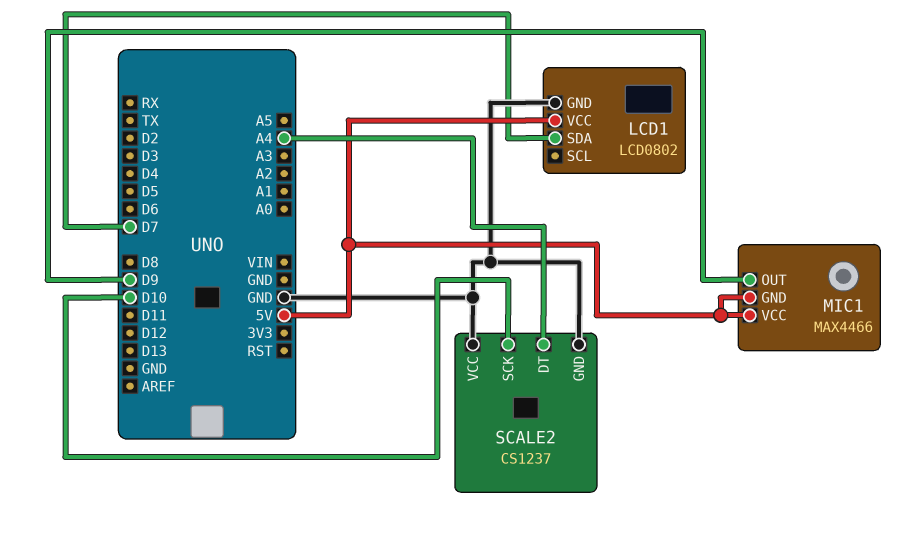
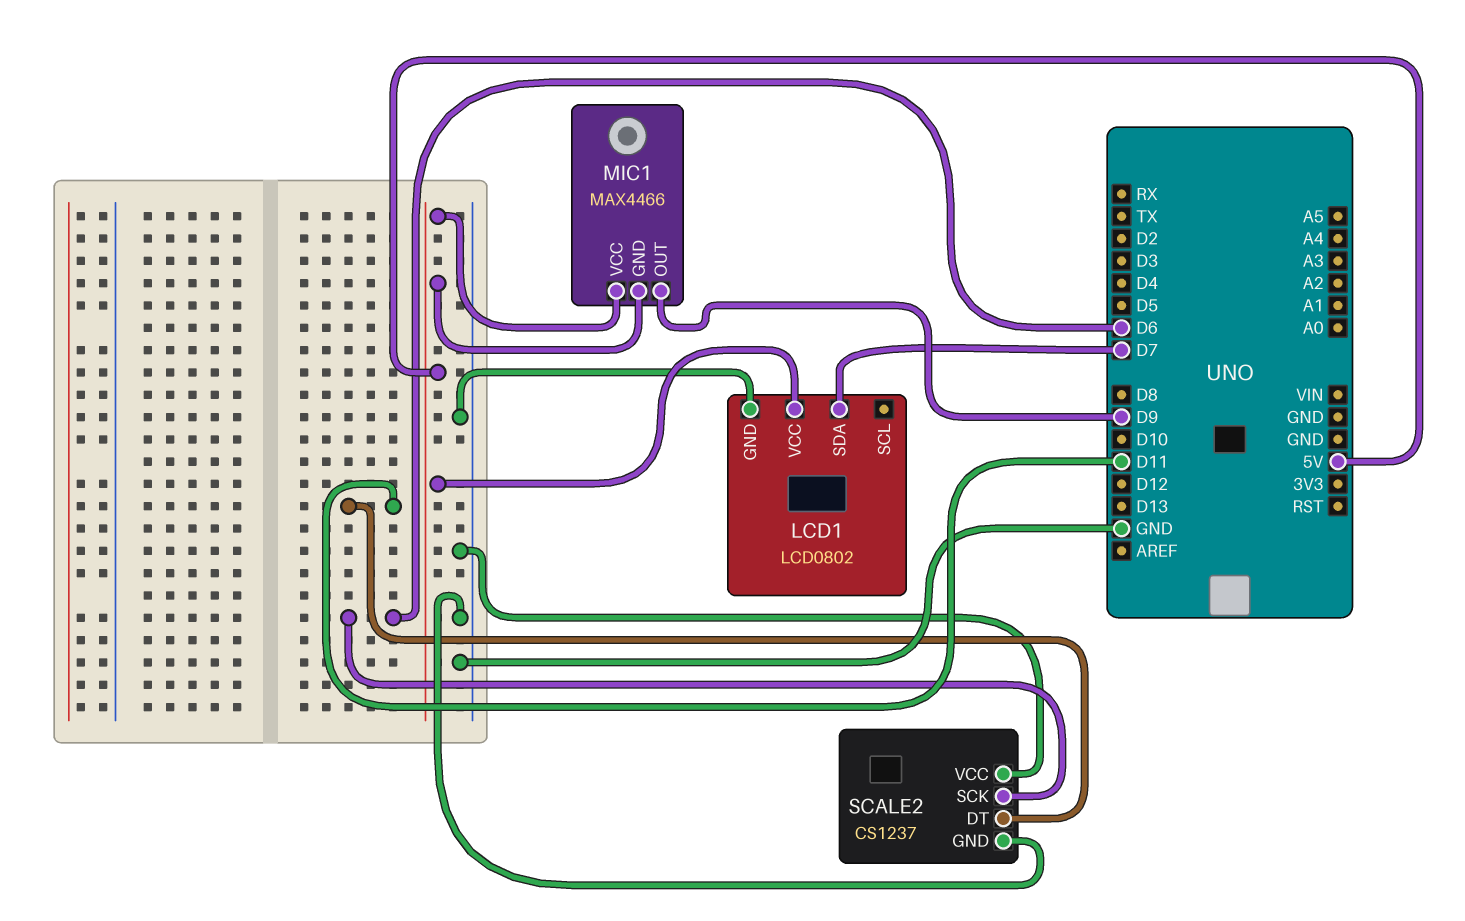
SCALE2 pin DT: A4 -> D11
SCALE2 pin SCK: D10 -> D6

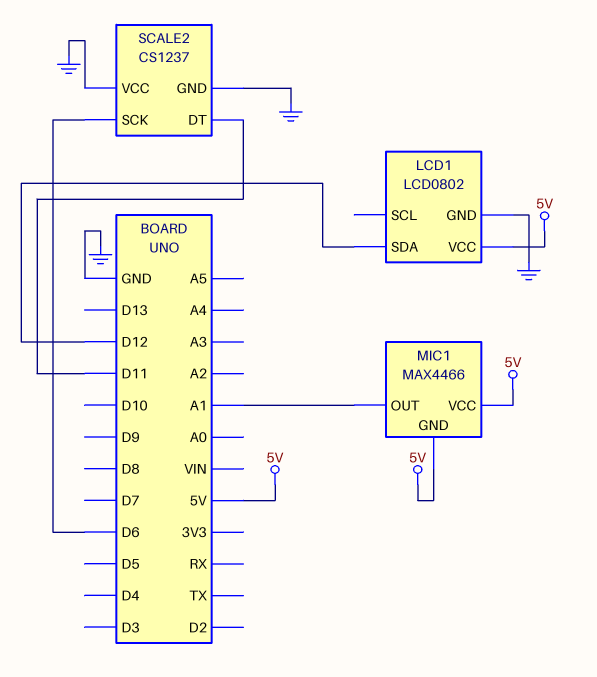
LCD1 pin SDA: D7 -> D12
MIC1 pin OUT: D9 -> A1

